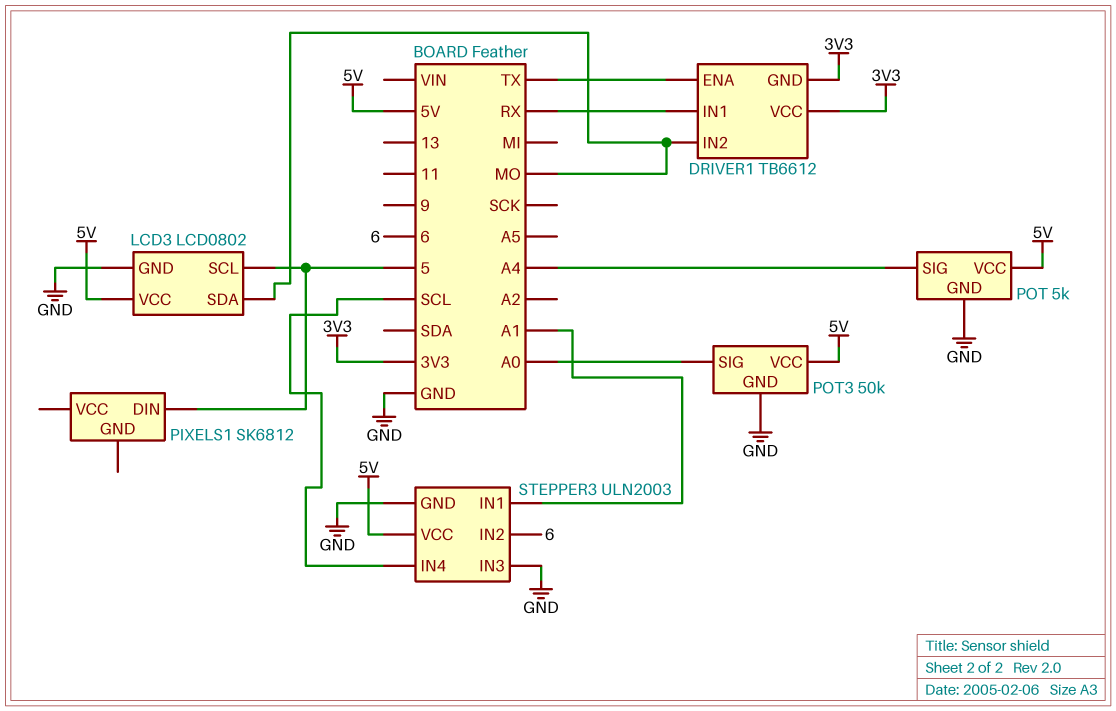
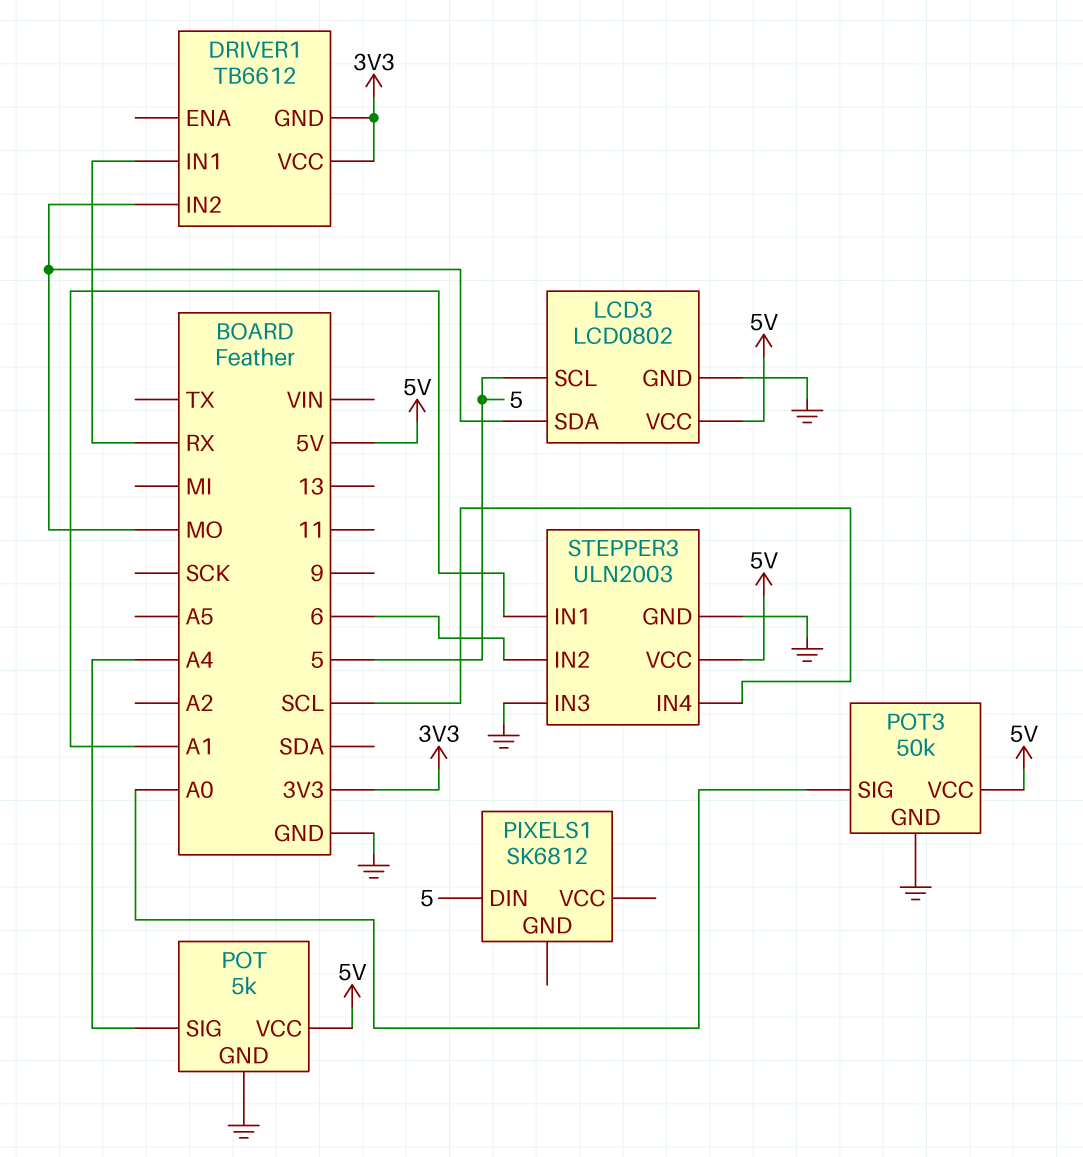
DRIVER1 pin ENA: TX -> none

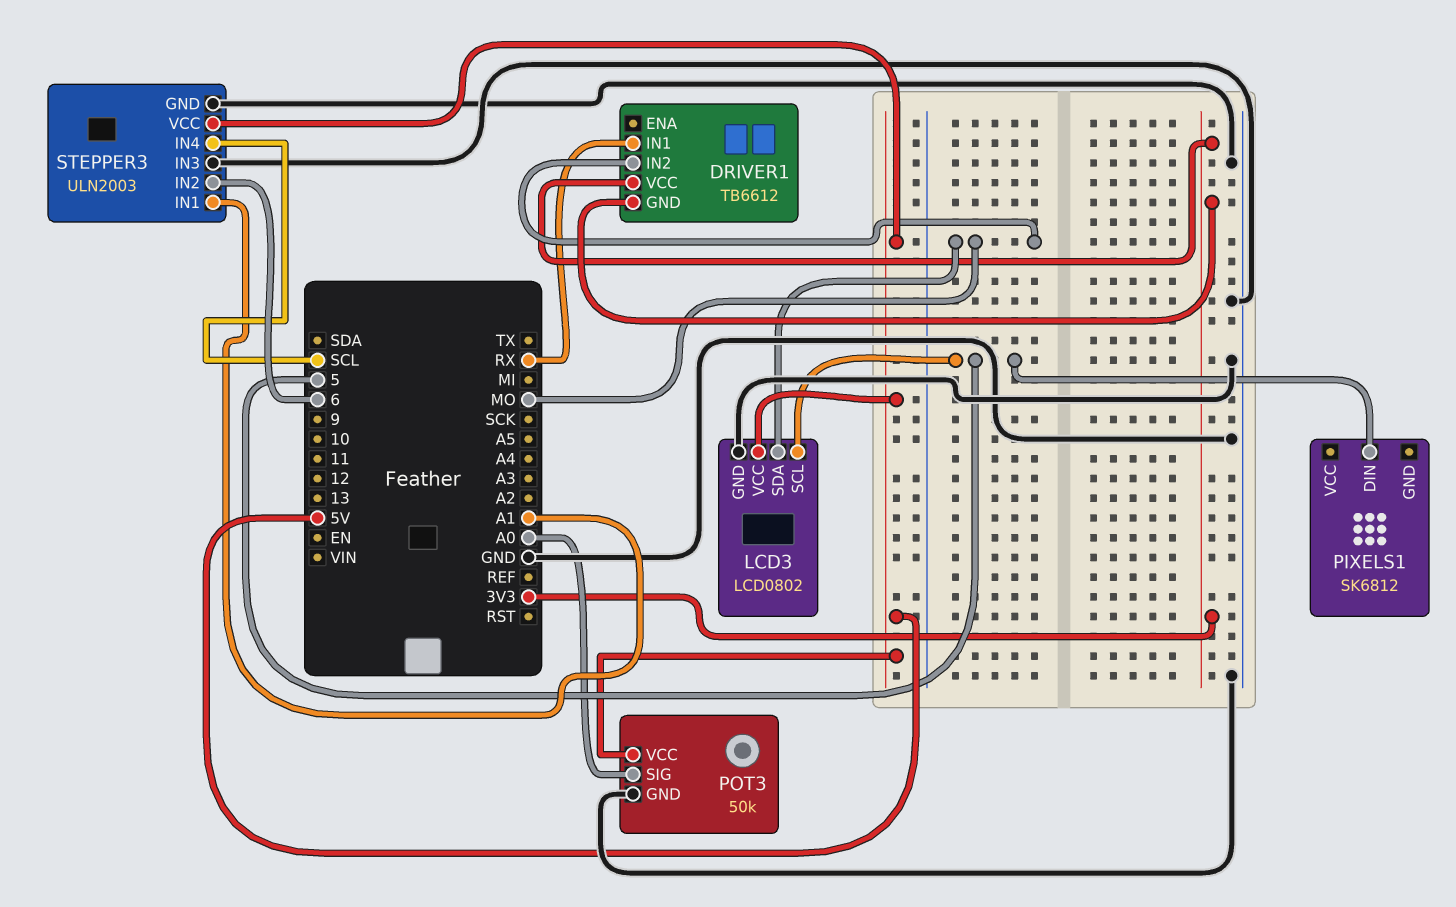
POT: 5k -> none
POT pin GND: GND -> none
POT pin SIG: A4 -> none
POT pin VCC: 5V -> none

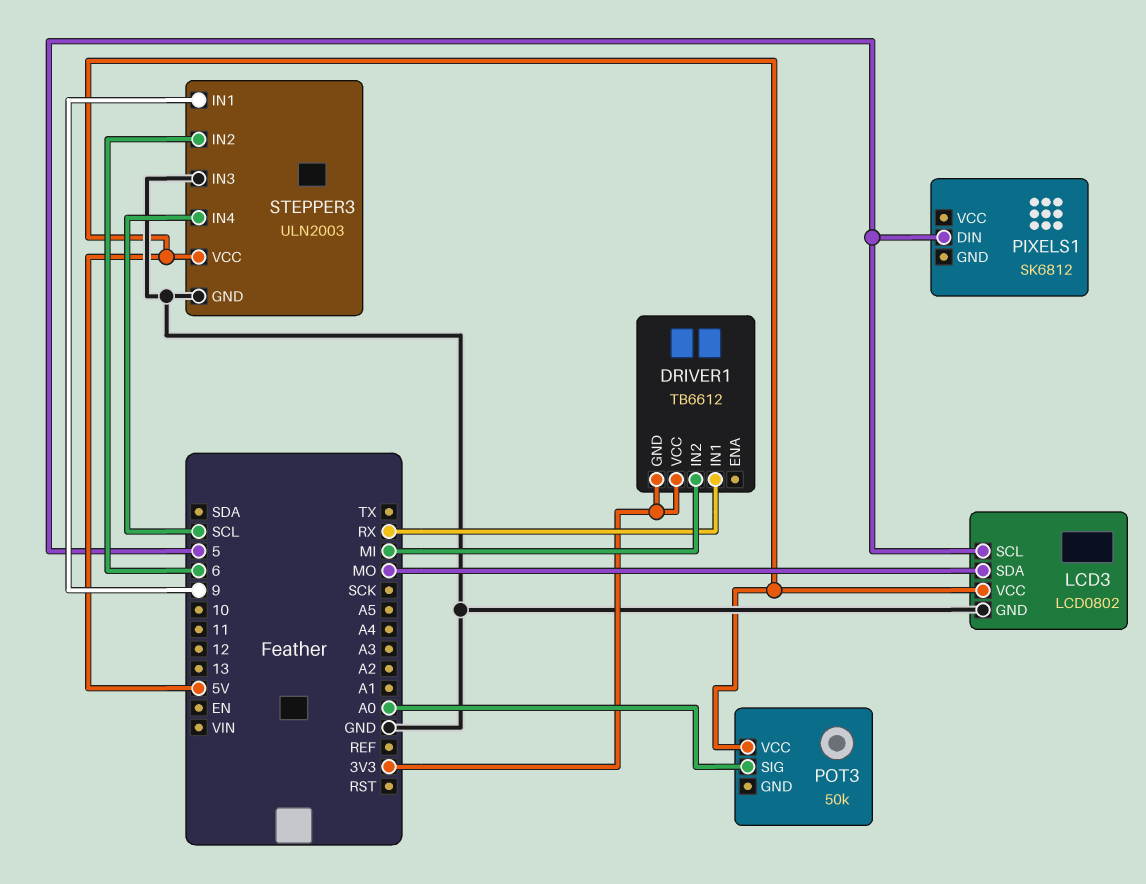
DRIVER1 pin IN2: MO -> MI
POT3 pin GND: GND -> none
STEPPER3 pin IN1: A1 -> 9

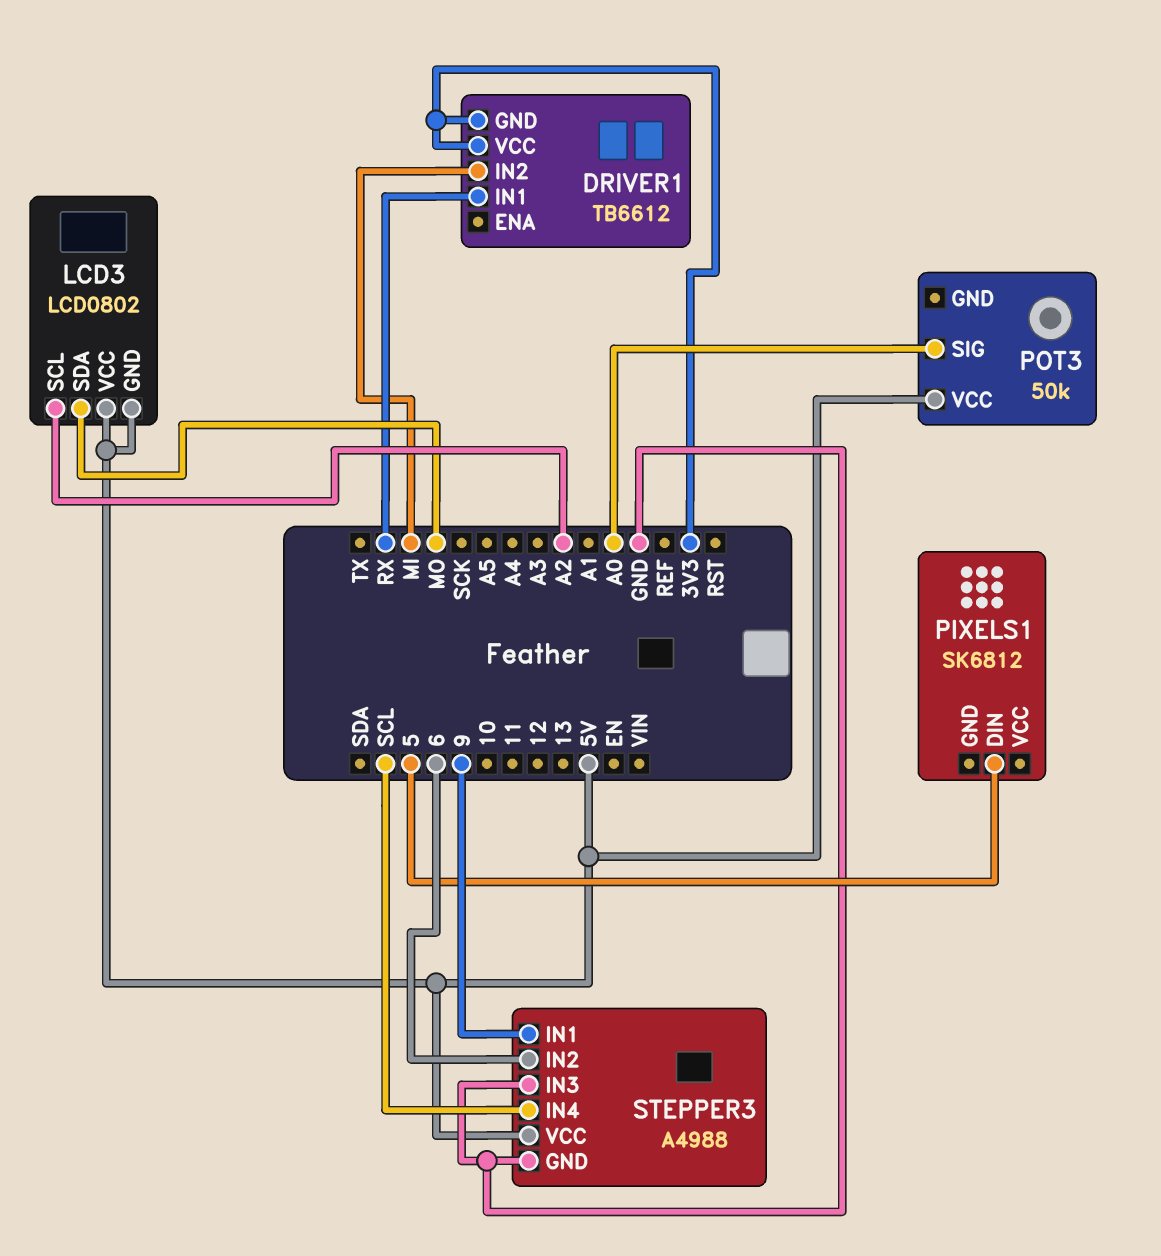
LCD3 pin GND: GND -> 5V
LCD3 pin SCL: 5 -> A2
STEPPER3: ULN2003 -> A4988

